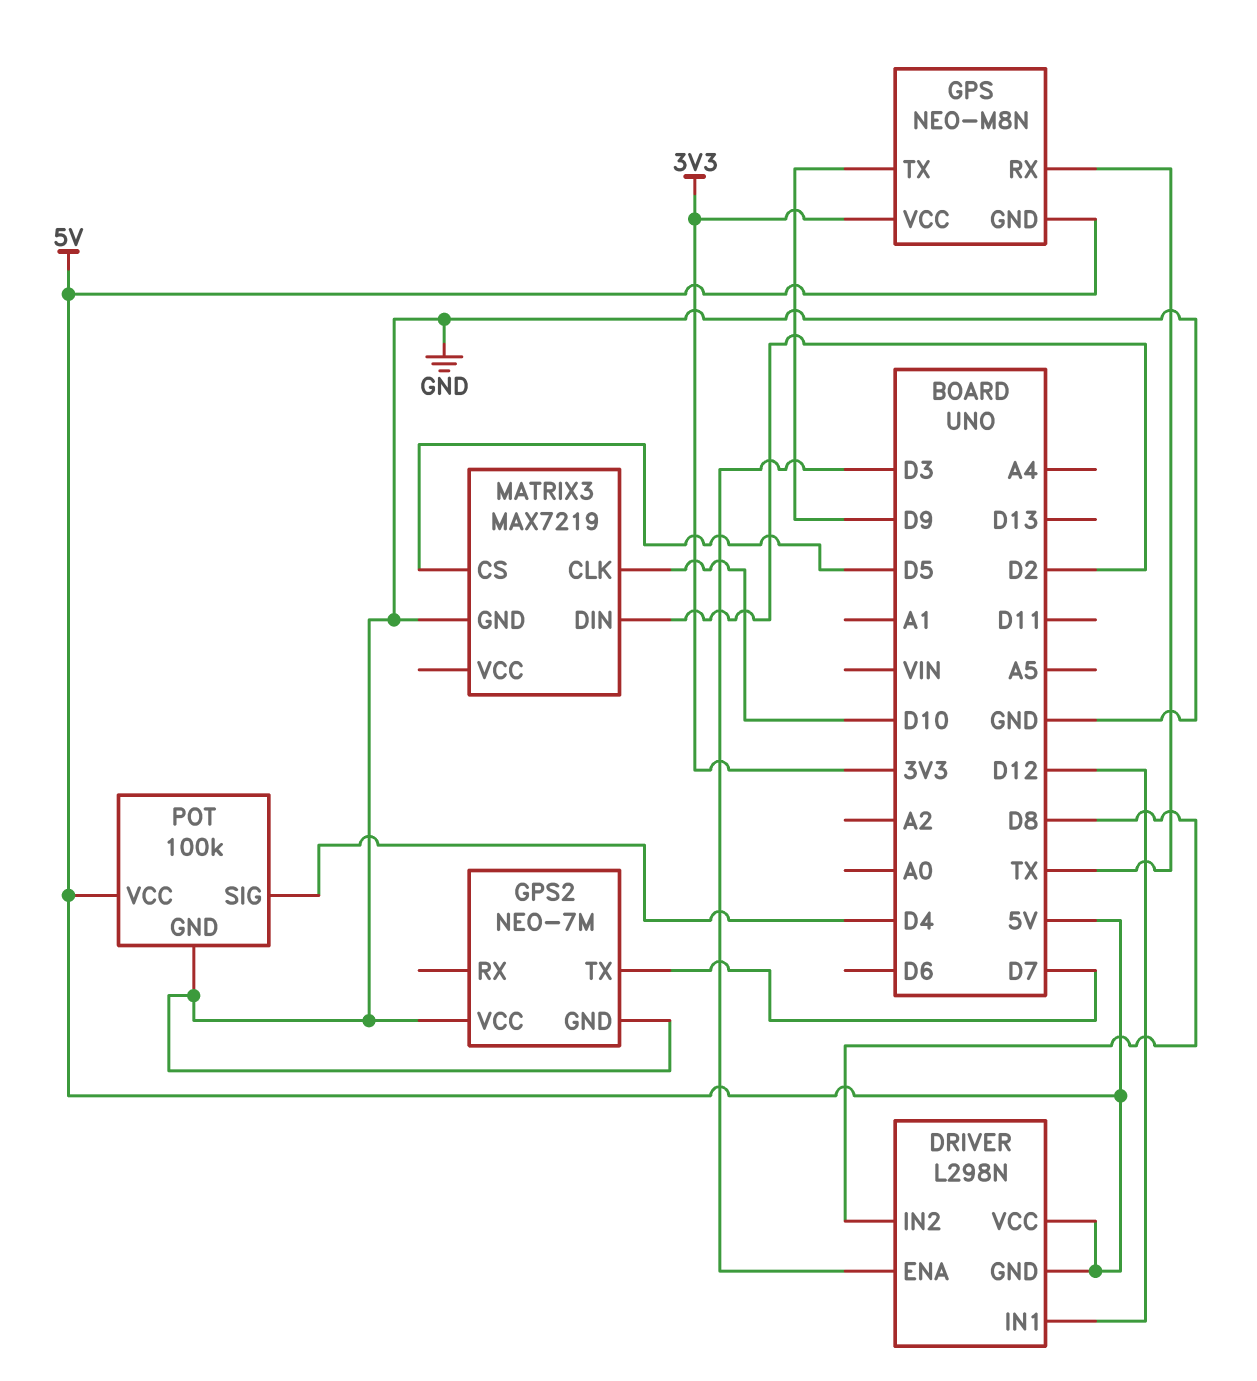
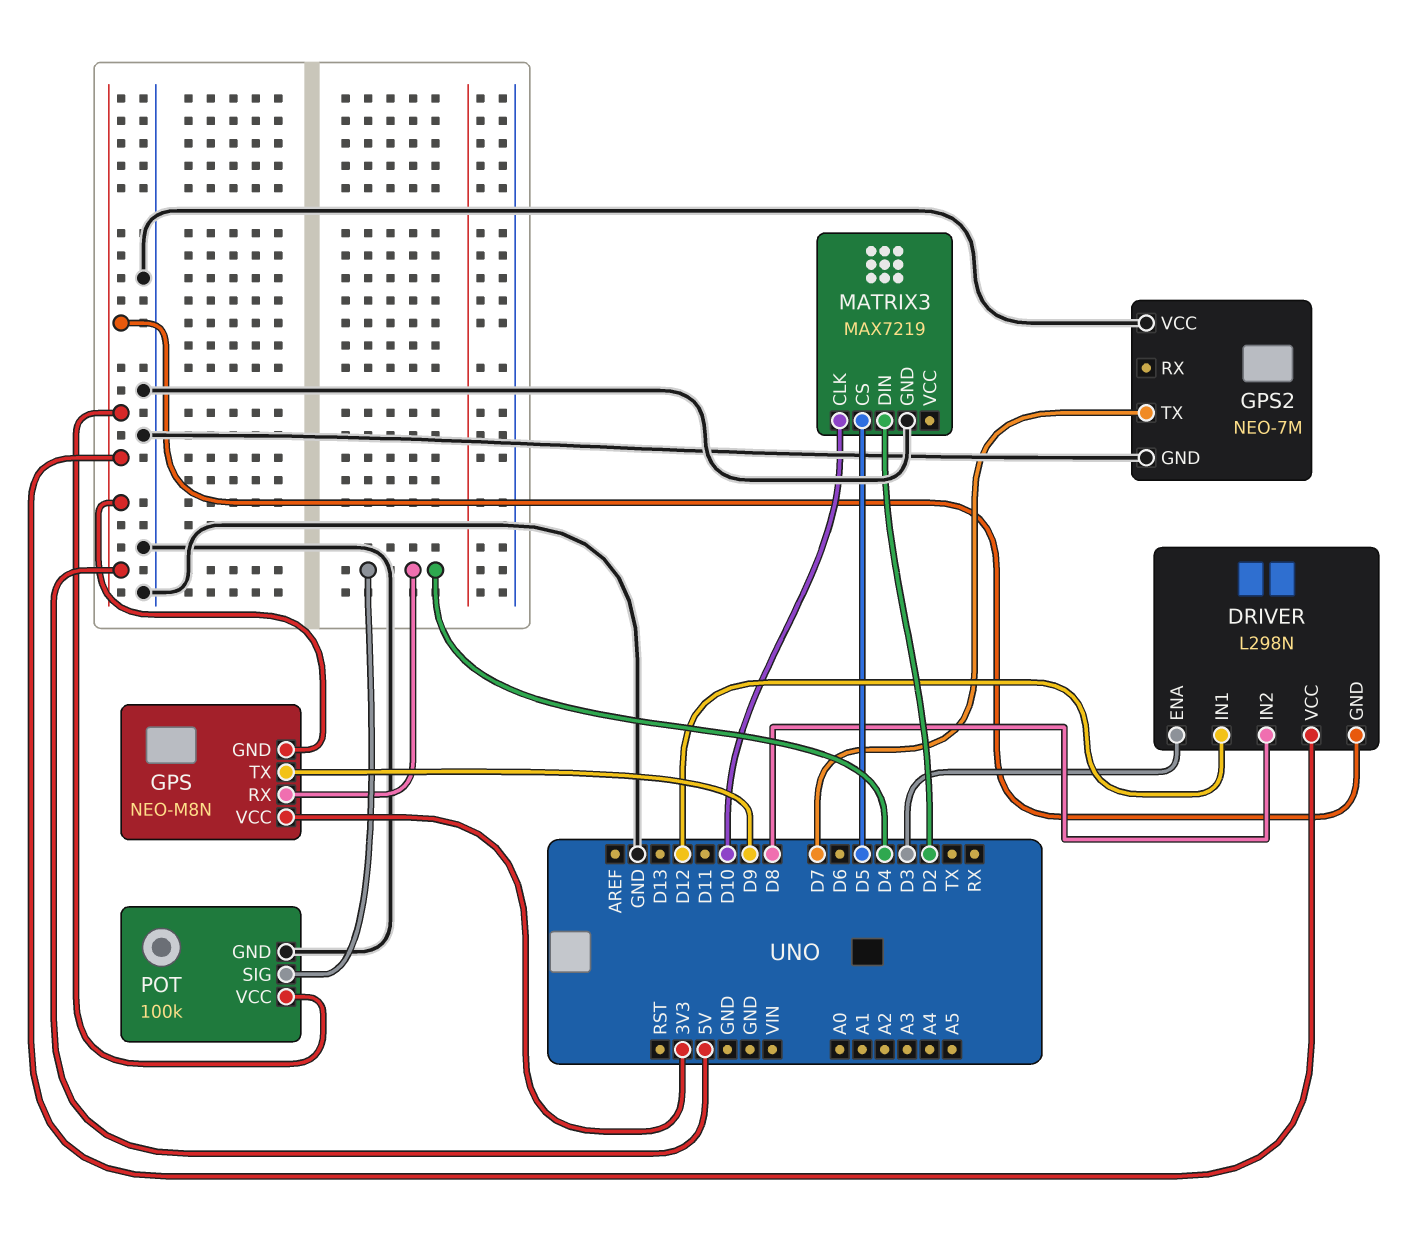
GPS pin RX: TX -> D4

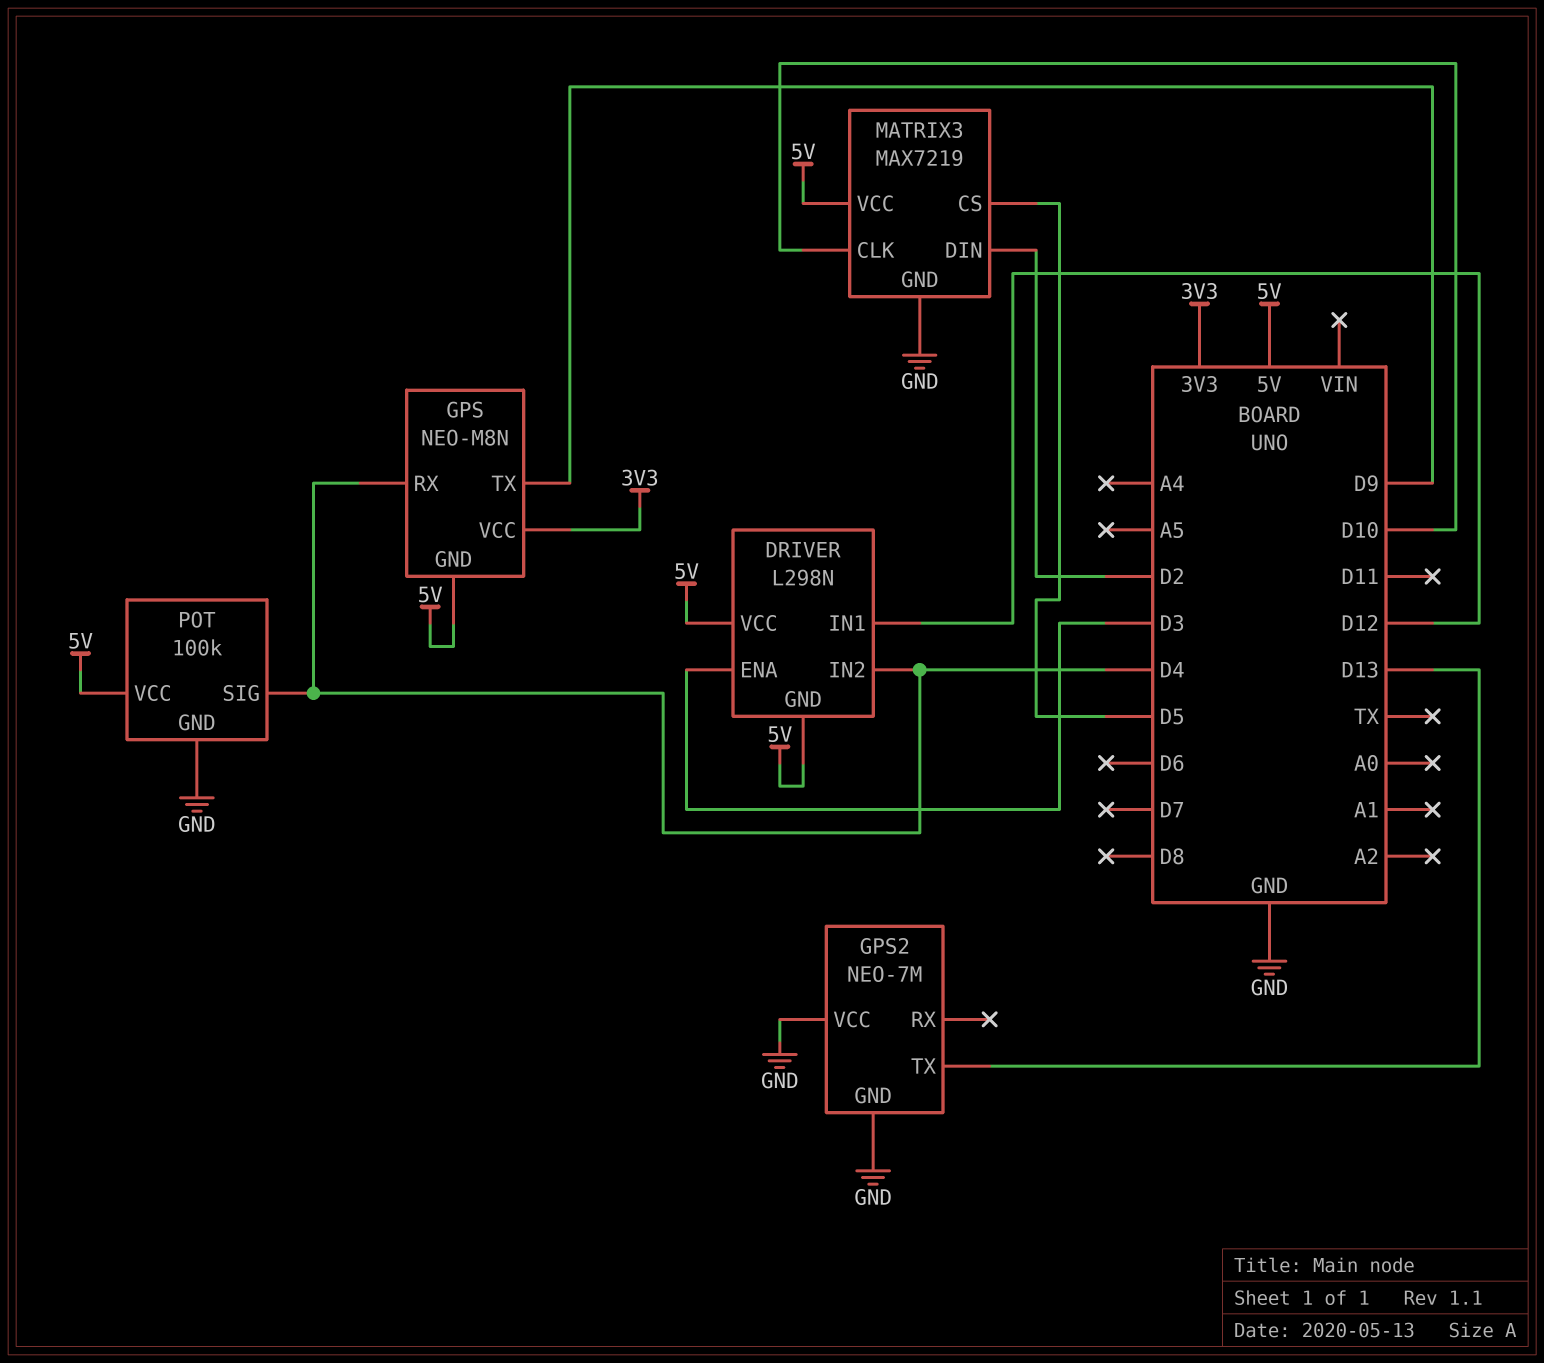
DRIVER pin IN2: D8 -> D4
GPS2 pin TX: D7 -> D13
MATRIX3 pin VCC: none -> 5V

